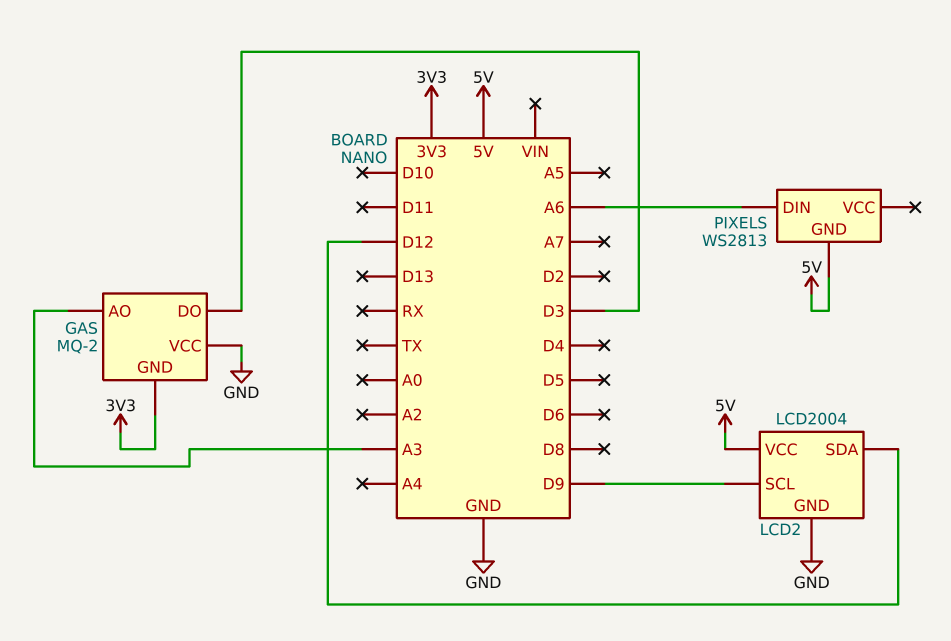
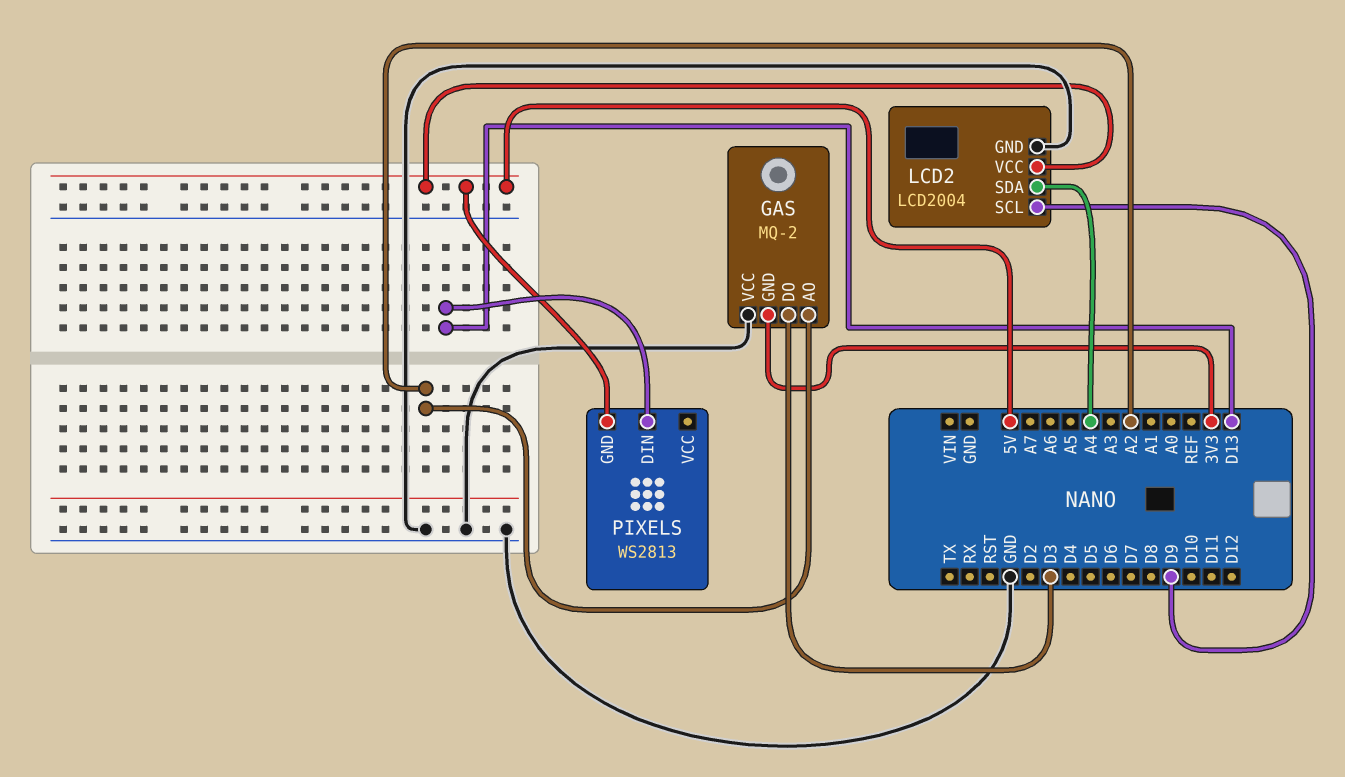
GAS pin AO: A3 -> A2
LCD2 pin SDA: D12 -> A4
PIXELS pin DIN: A6 -> D13

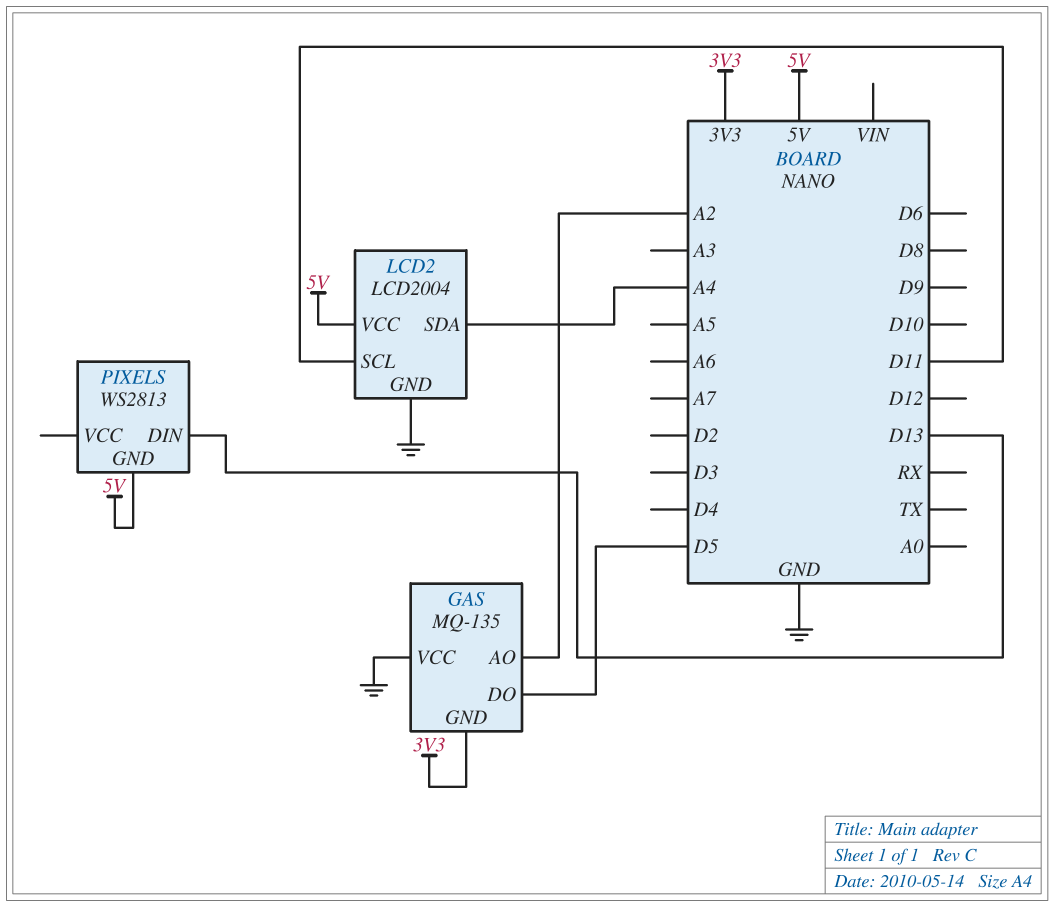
GAS: MQ-2 -> MQ-135
GAS pin DO: D3 -> D5
LCD2 pin SCL: D9 -> D11

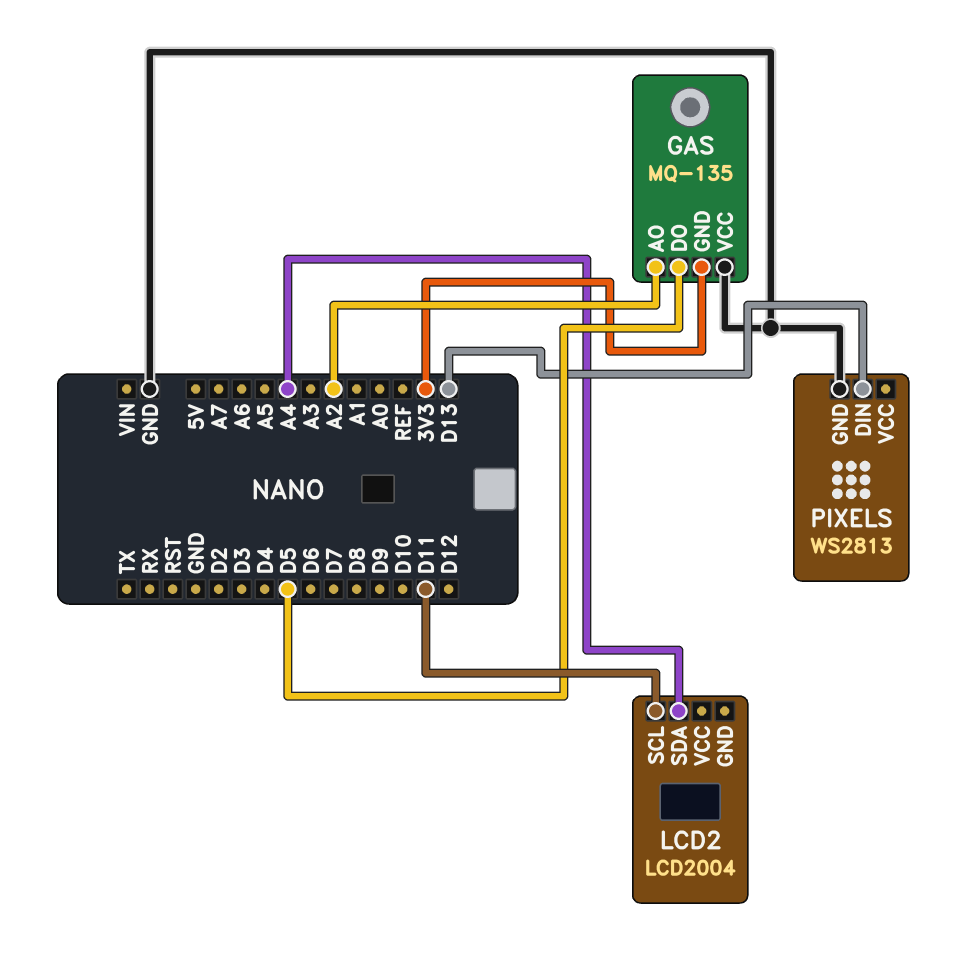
LCD2 pin GND: GND -> none
LCD2 pin VCC: 5V -> none
PIXELS pin GND: 5V -> GND

